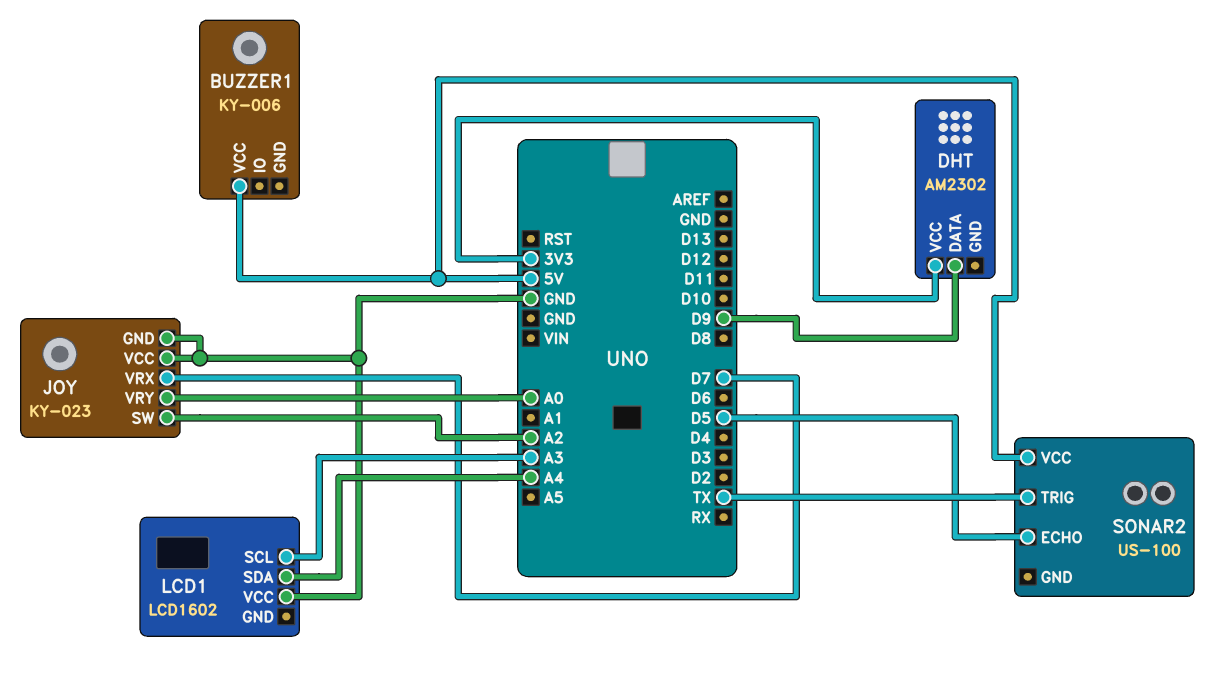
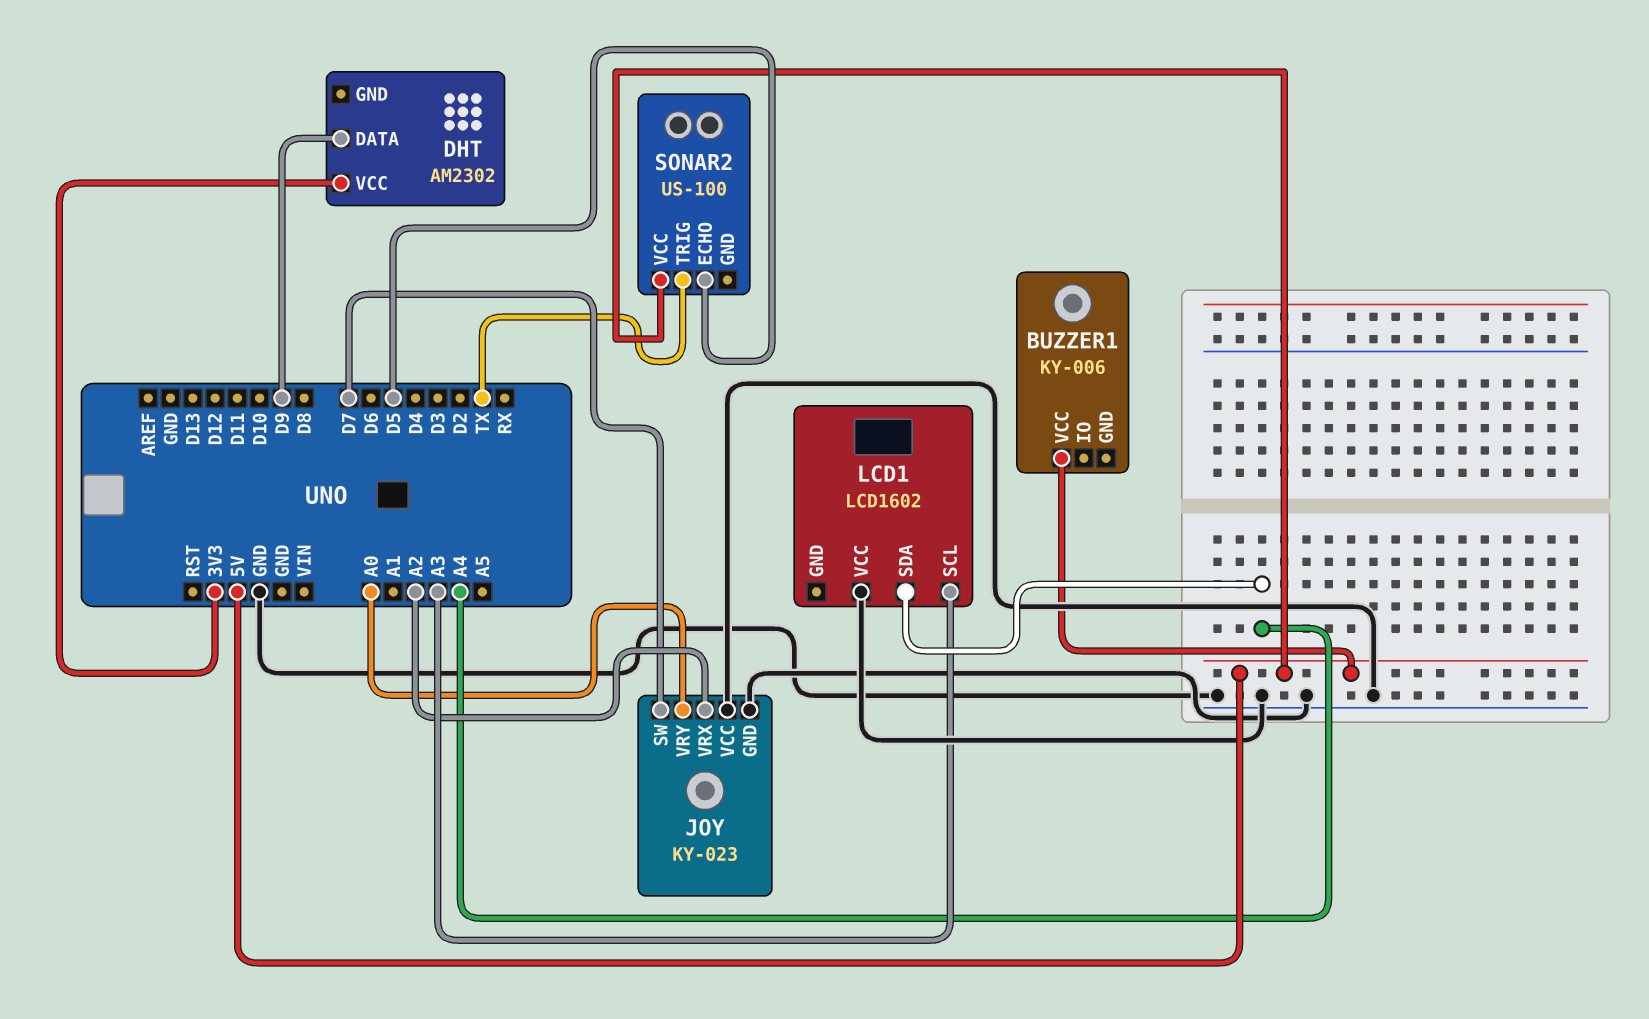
JOY pin SW: A2 -> D7
JOY pin VRX: D7 -> A2

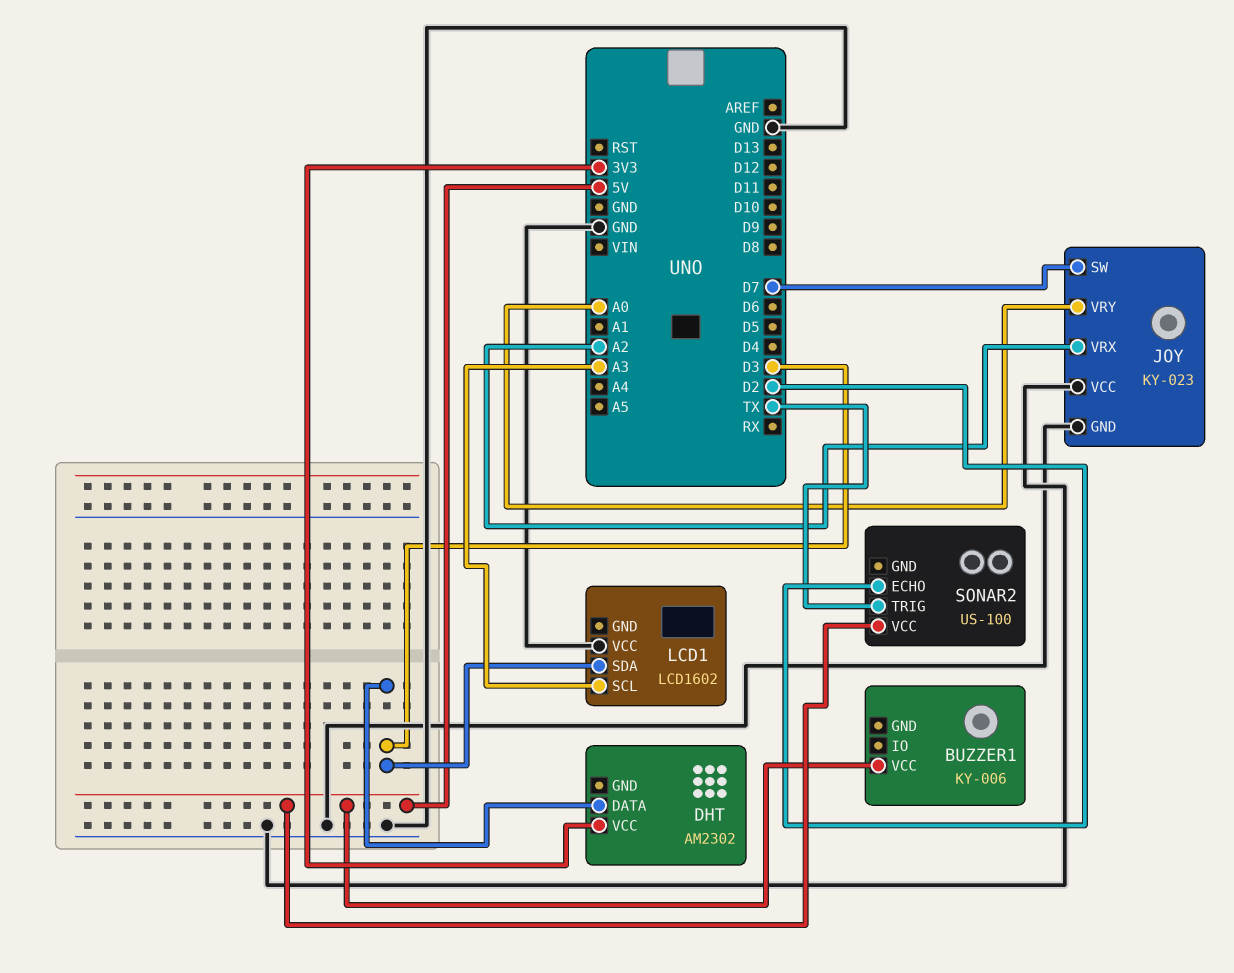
DHT pin DATA: D9 -> D3
LCD1 pin SDA: A4 -> D3
SONAR2 pin ECHO: D5 -> D2

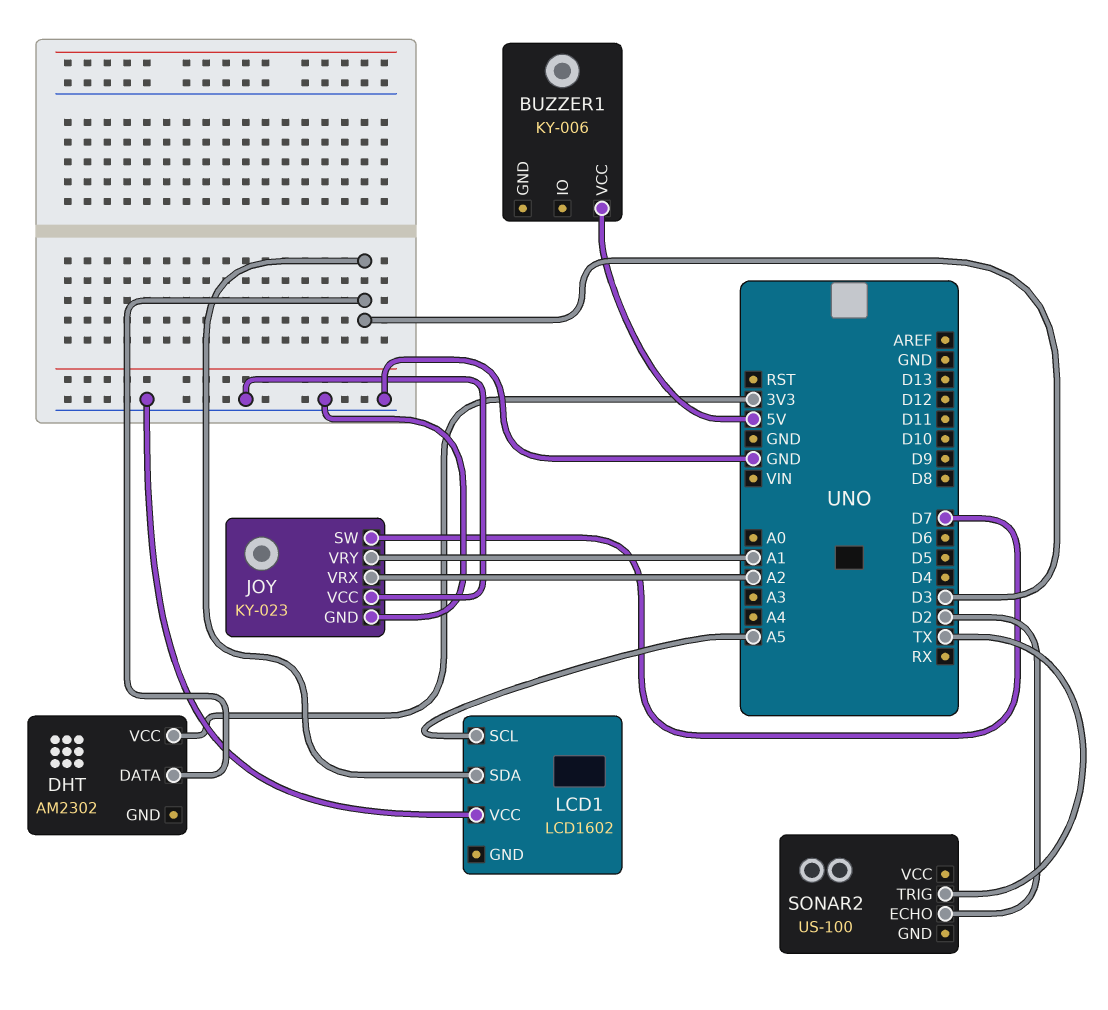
JOY pin VRY: A0 -> A1
LCD1 pin SCL: A3 -> A5
SONAR2 pin VCC: 5V -> none

